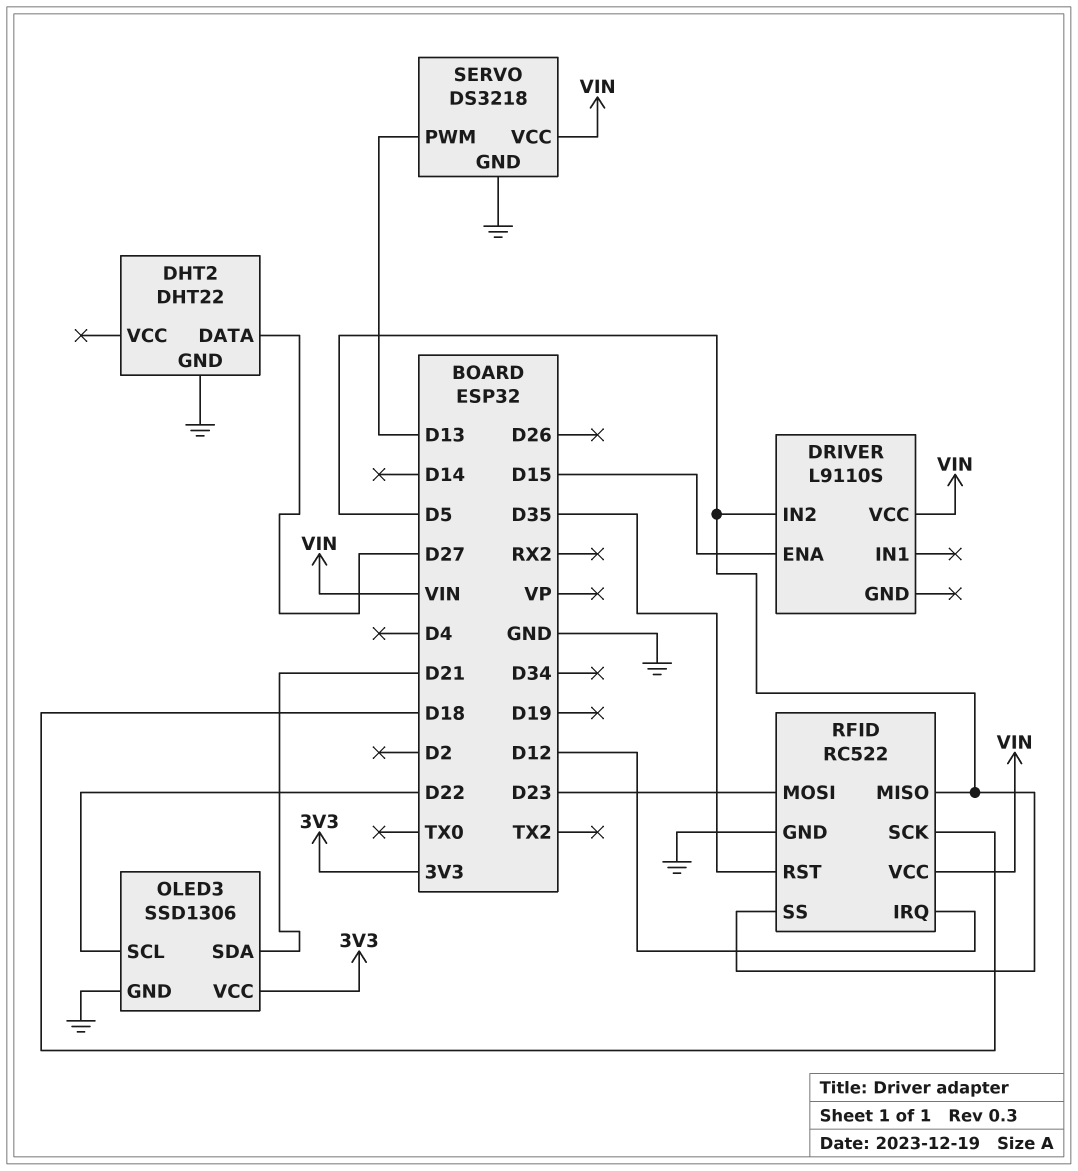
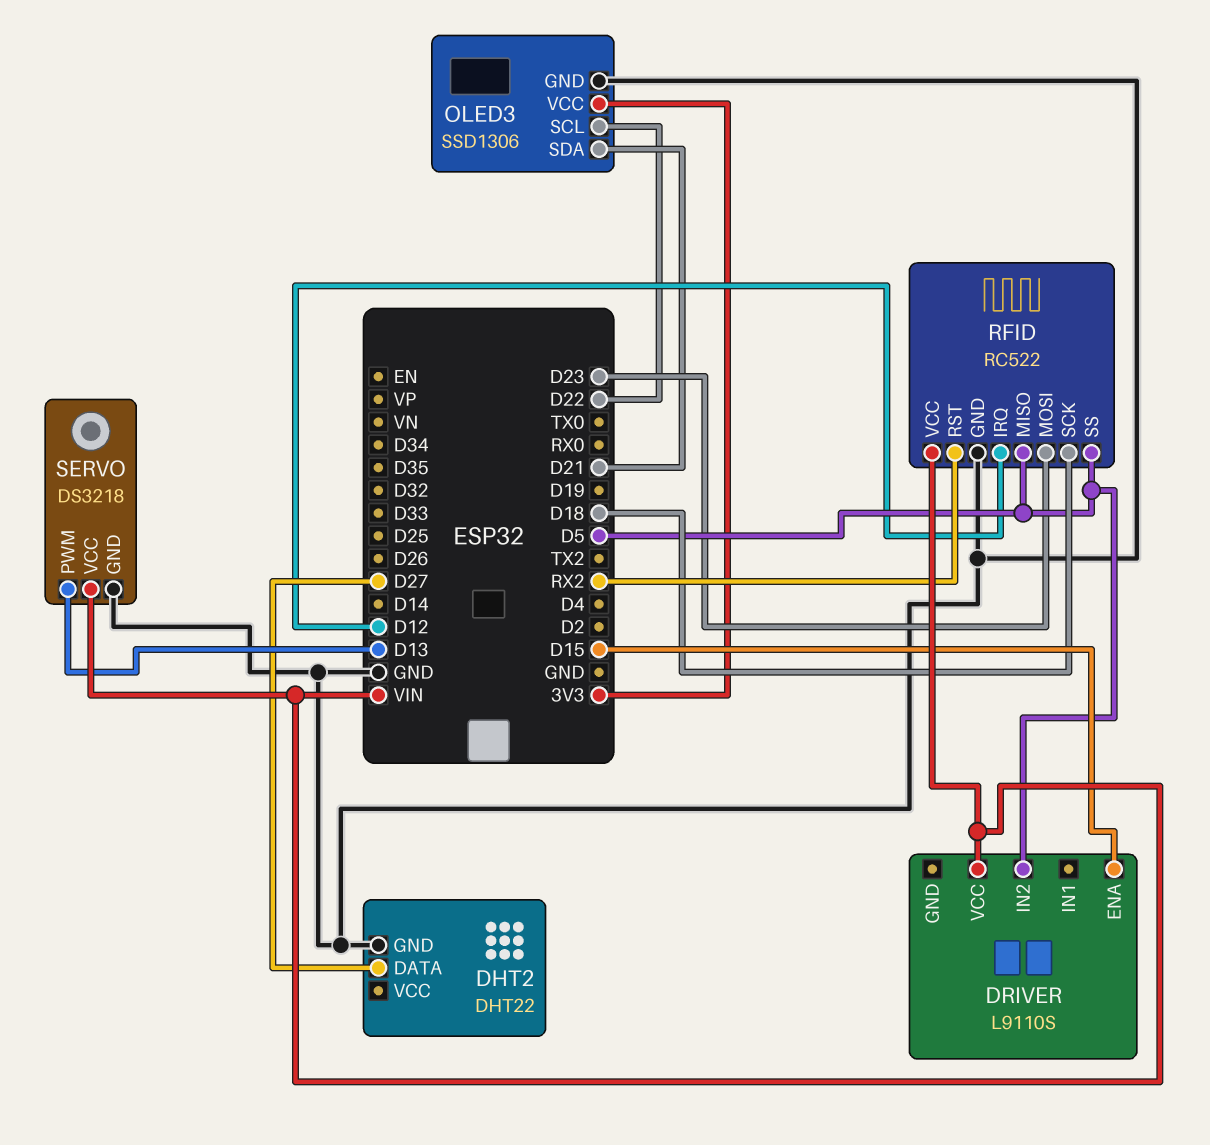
RFID pin RST: D35 -> RX2

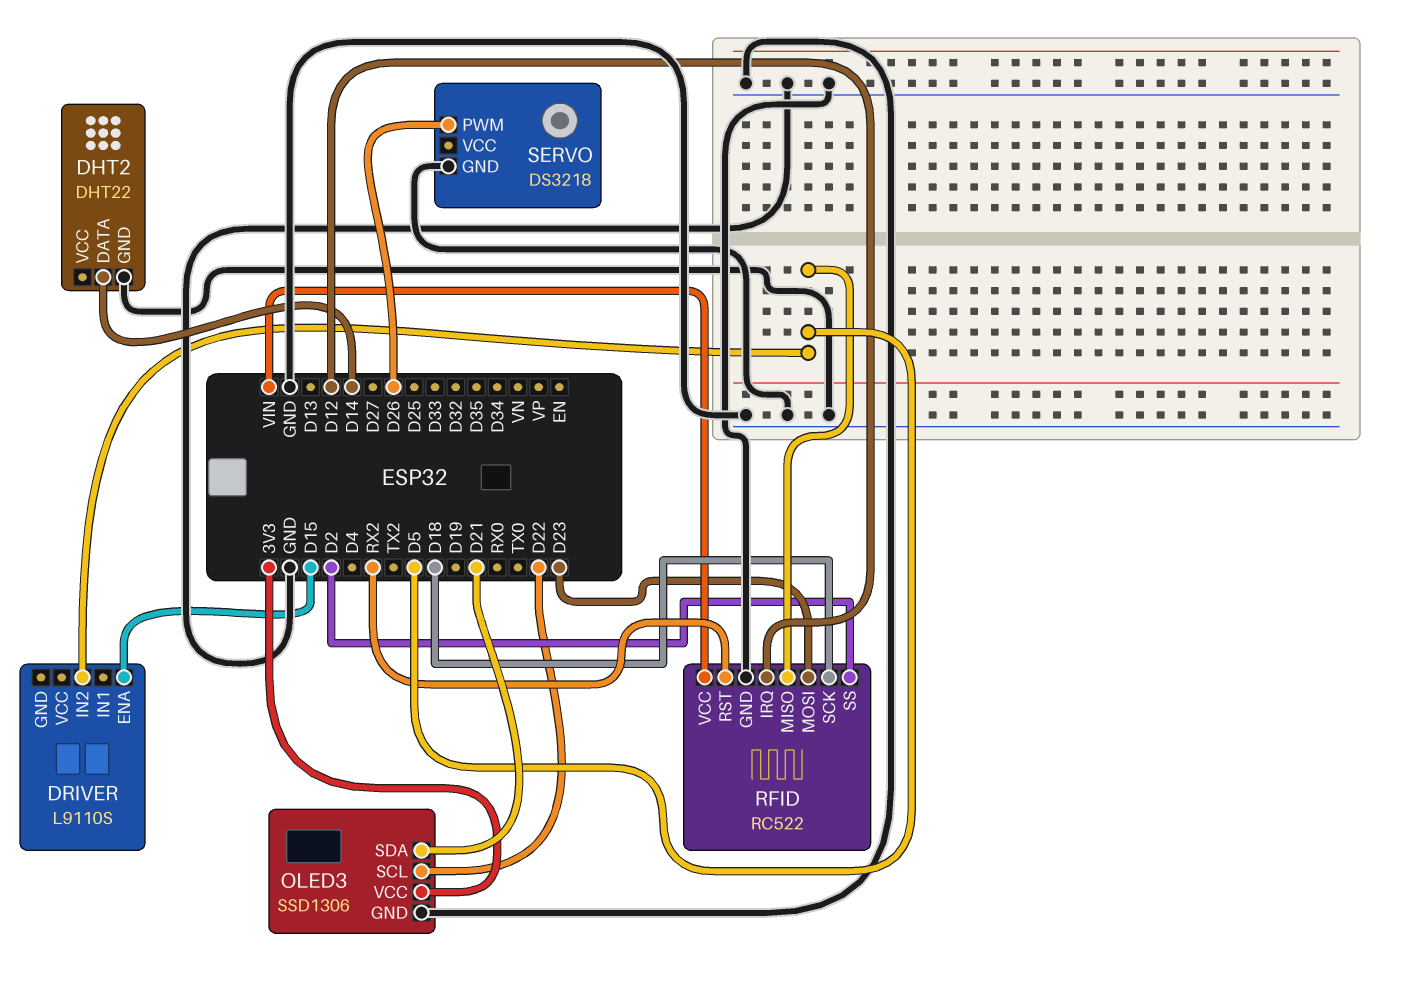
DHT2 pin DATA: D27 -> D14
DRIVER pin VCC: VIN -> none
RFID pin SS: D5 -> D2
SERVO pin PWM: D13 -> D26
SERVO pin VCC: VIN -> none

